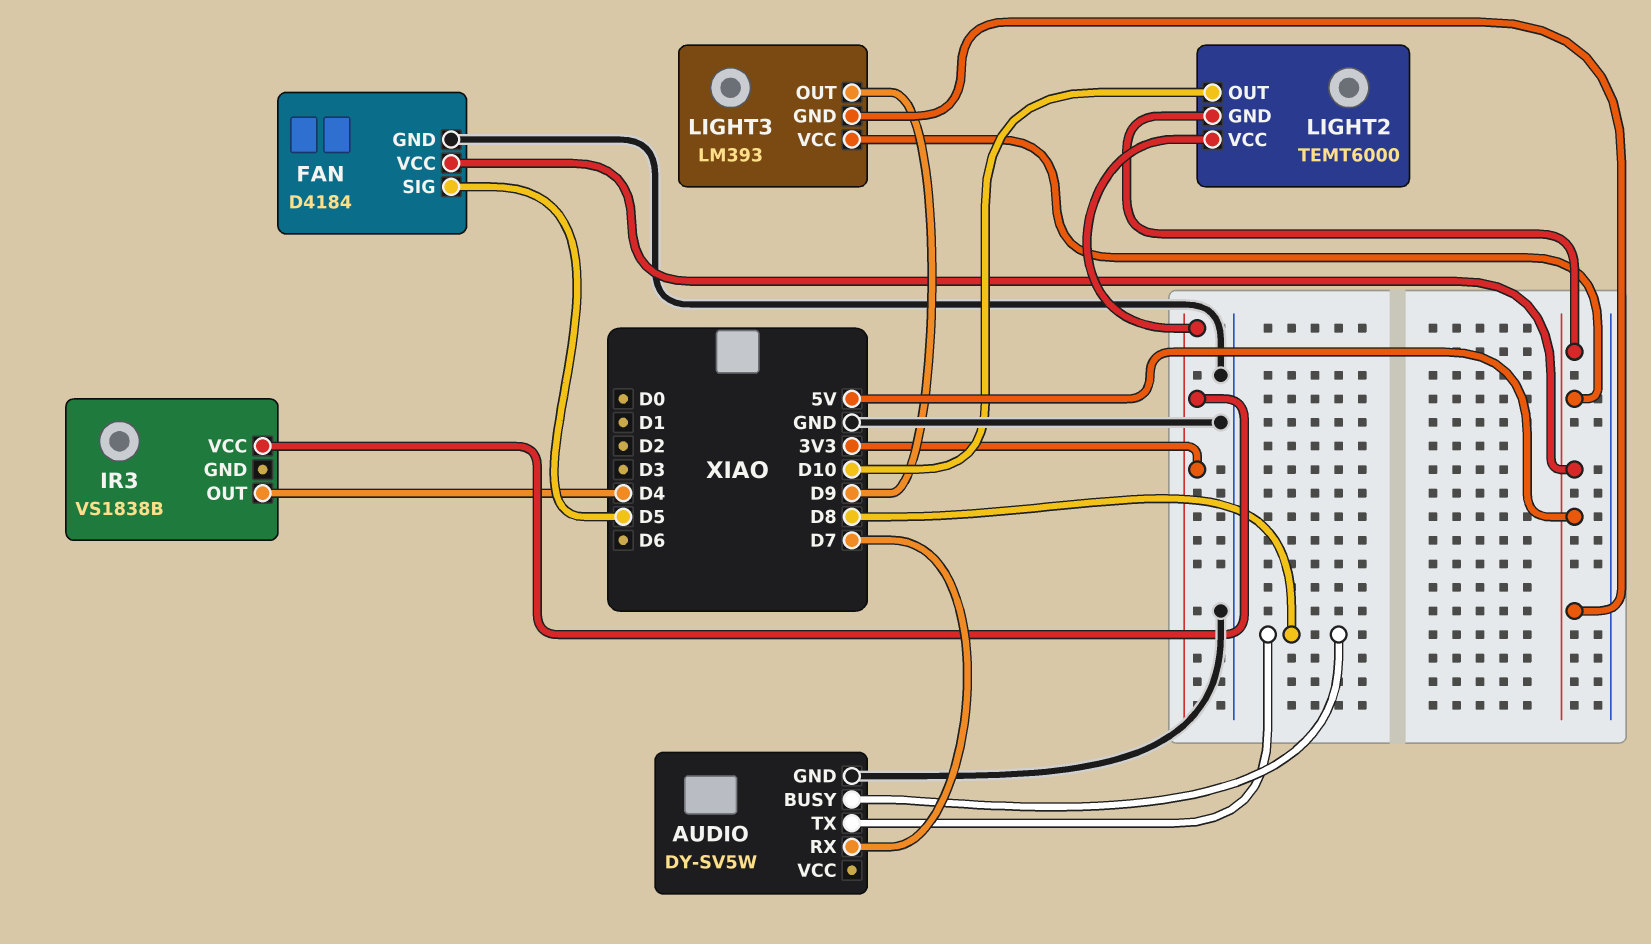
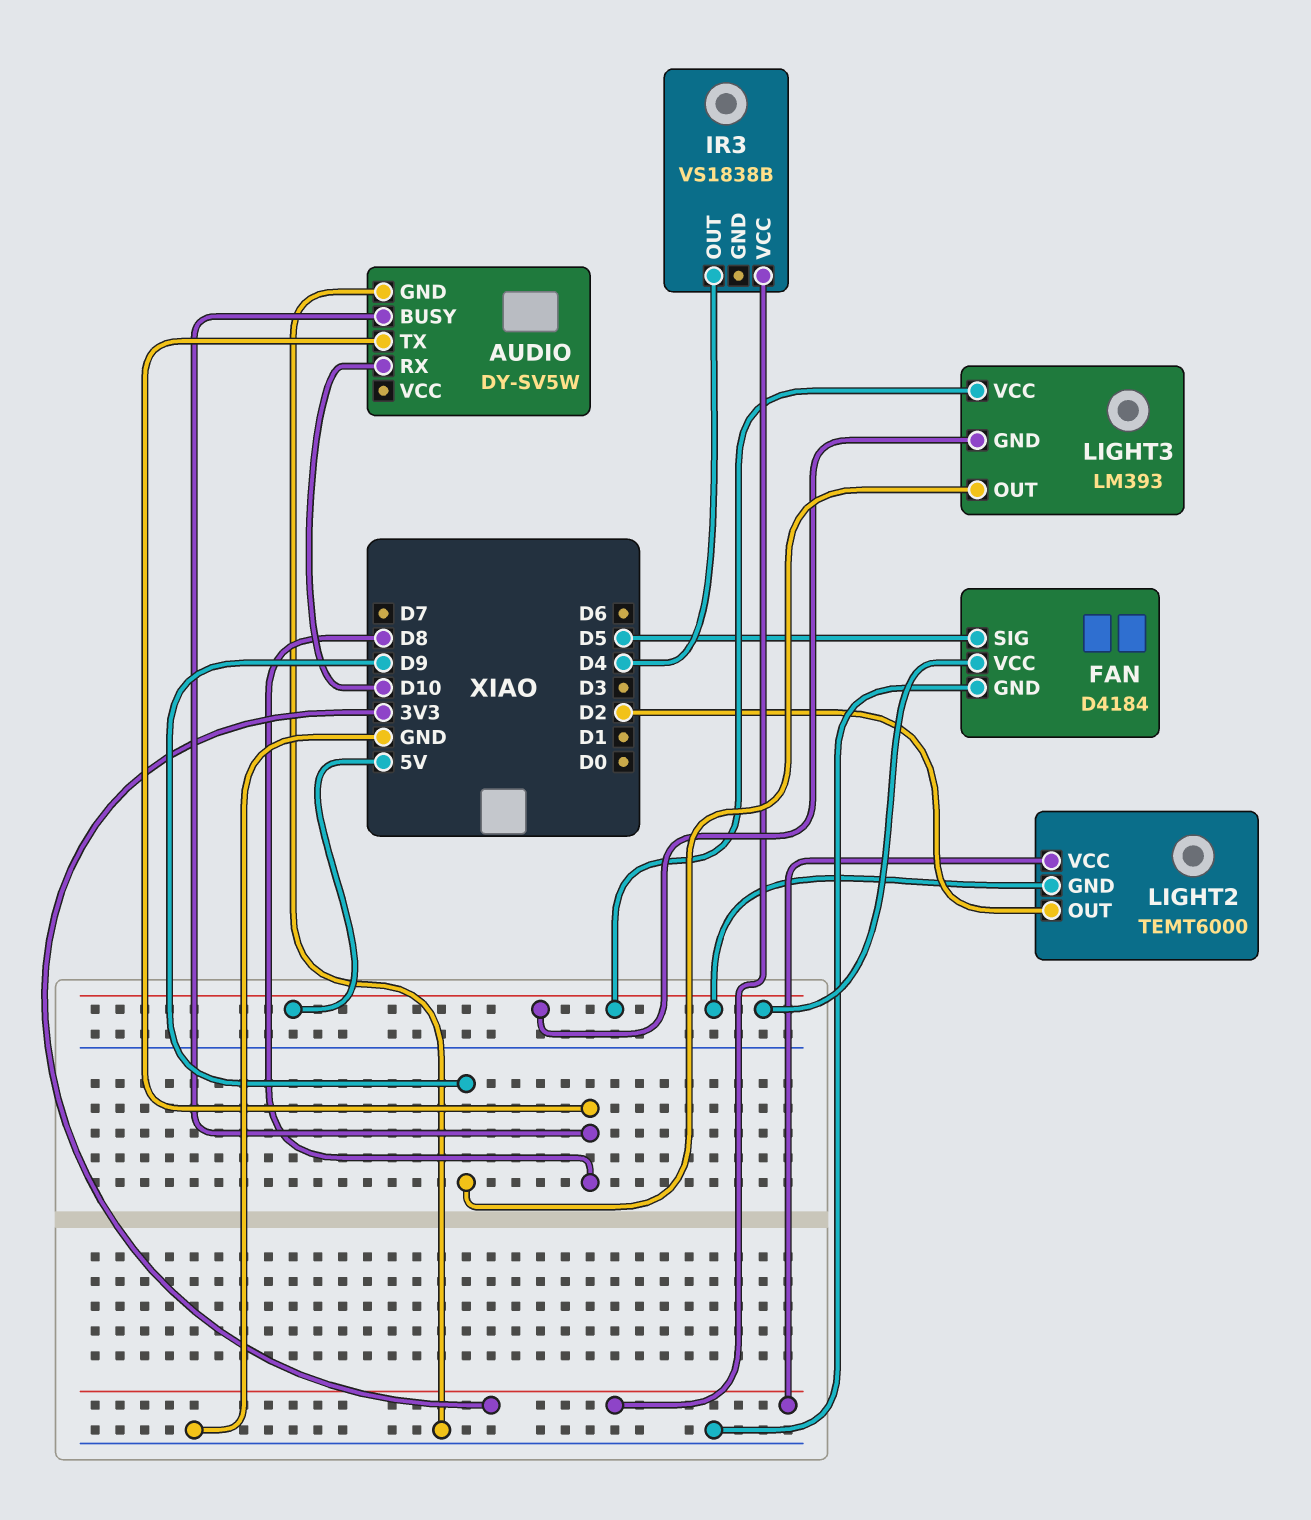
AUDIO pin RX: D7 -> D10
LIGHT2 pin OUT: D10 -> D2

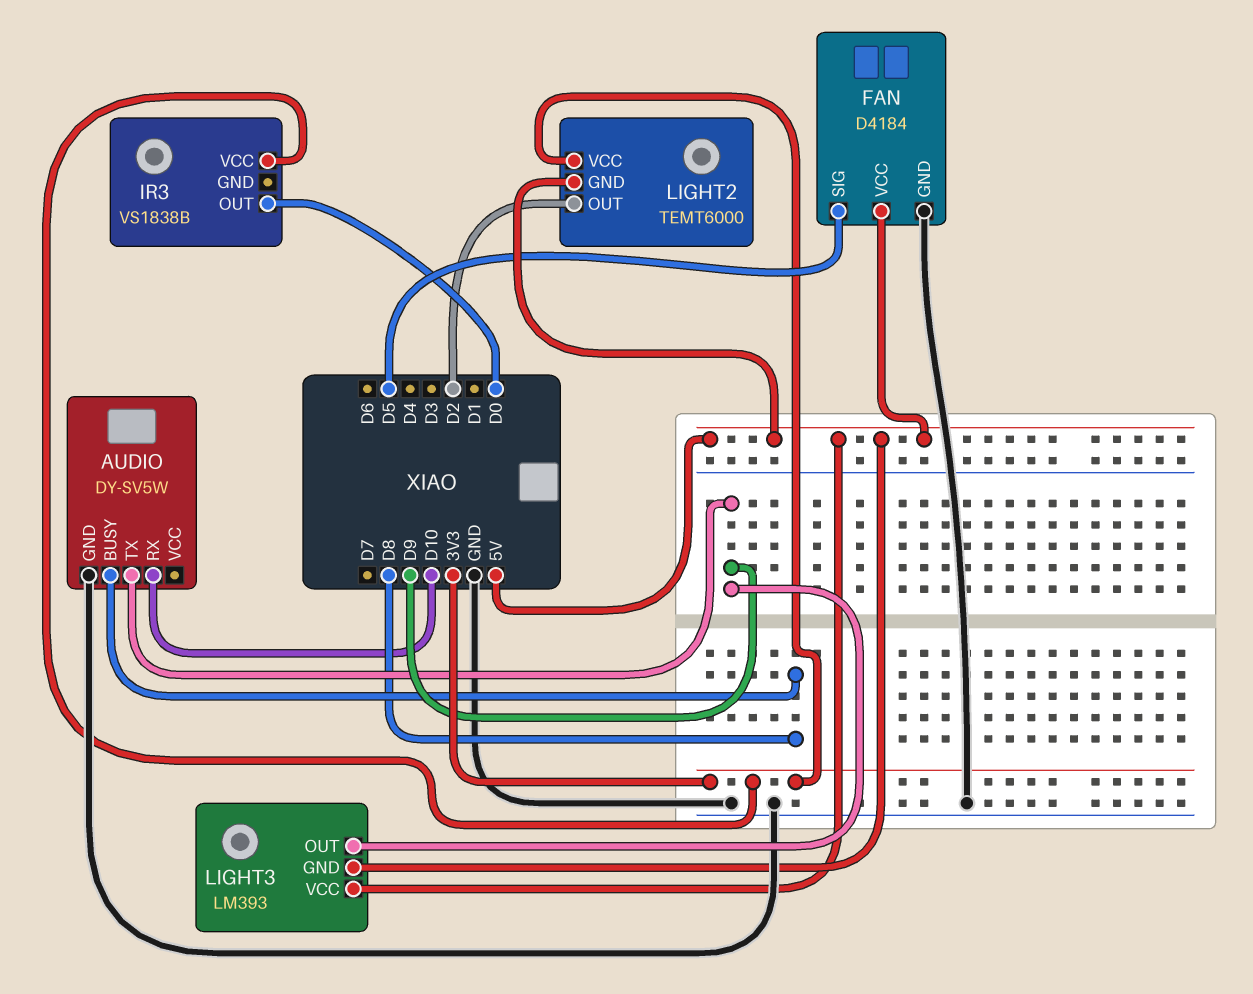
AUDIO pin TX: D8 -> D9
IR3 pin OUT: D4 -> D0

